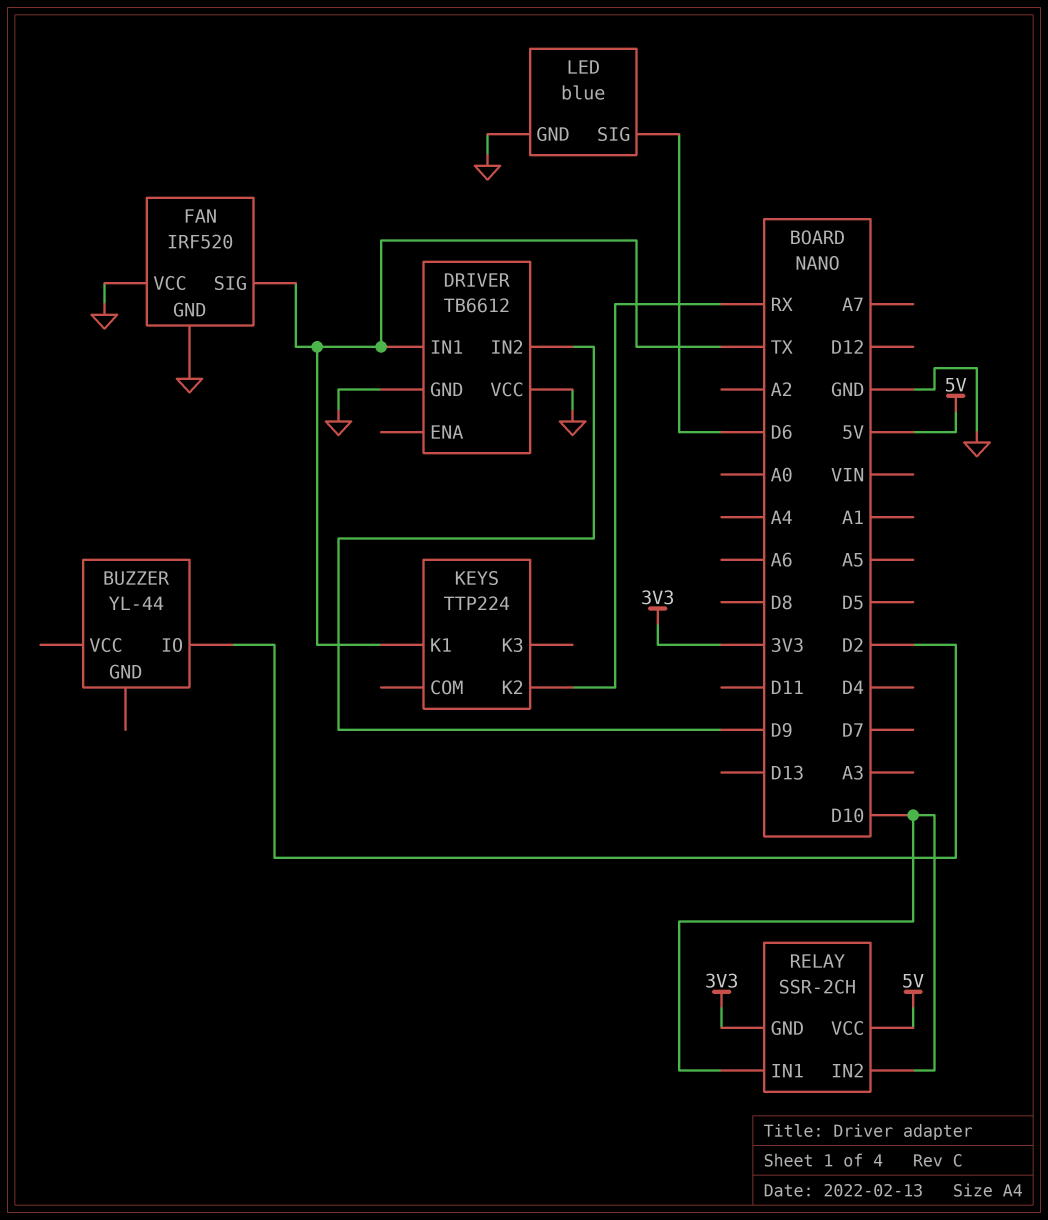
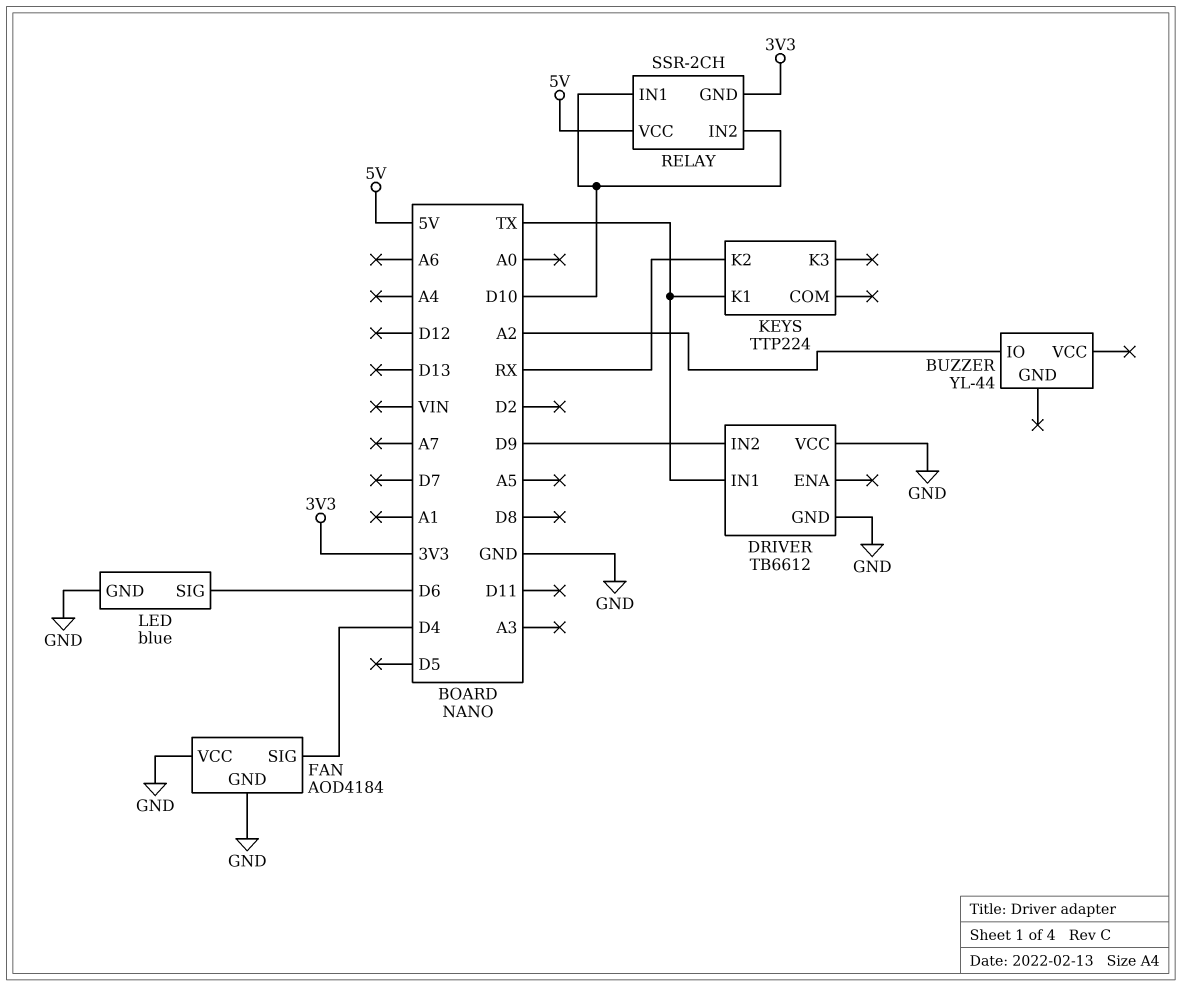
BUZZER pin IO: D2 -> A2
FAN: IRF520 -> AOD4184
FAN pin SIG: TX -> D4

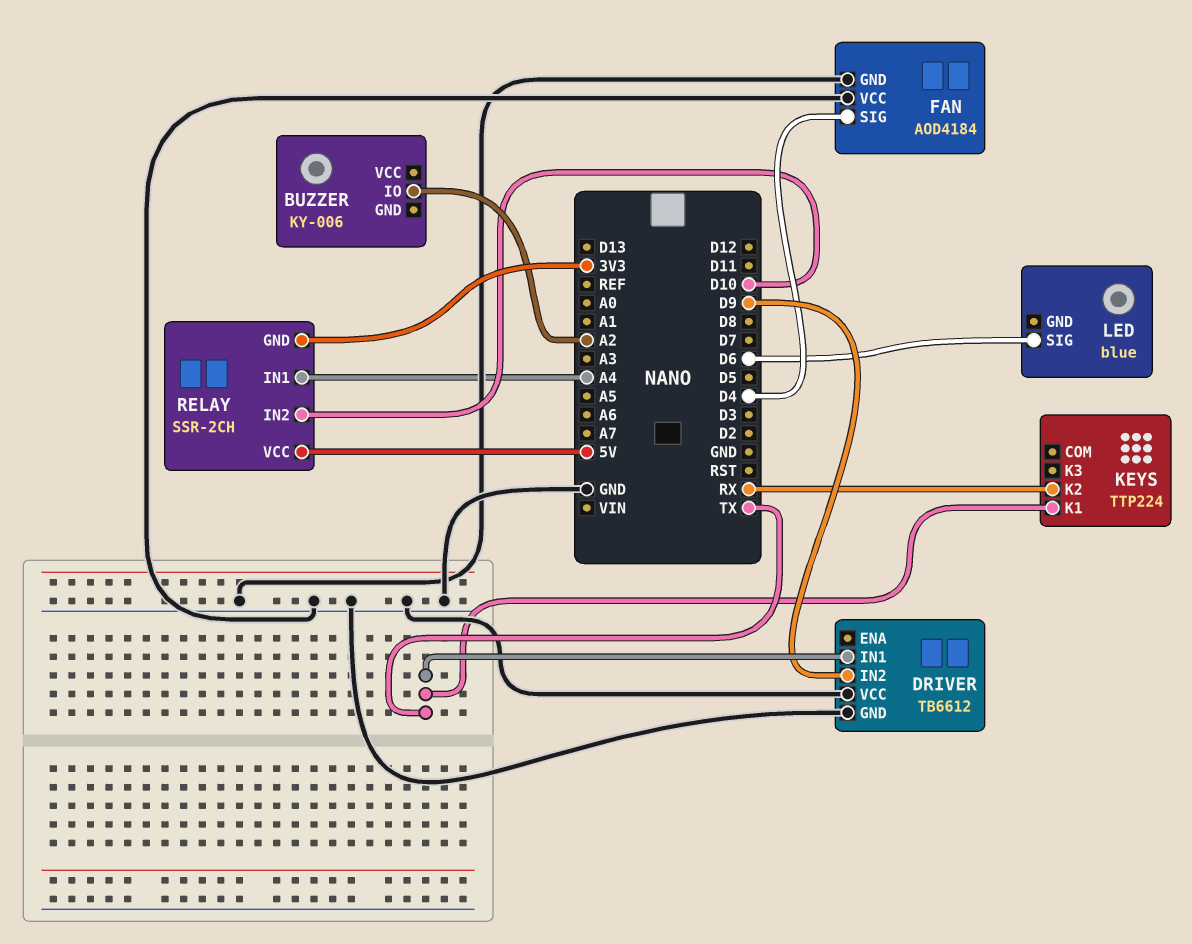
BUZZER: YL-44 -> KY-006
LED pin GND: GND -> none
RELAY pin IN1: D10 -> A4

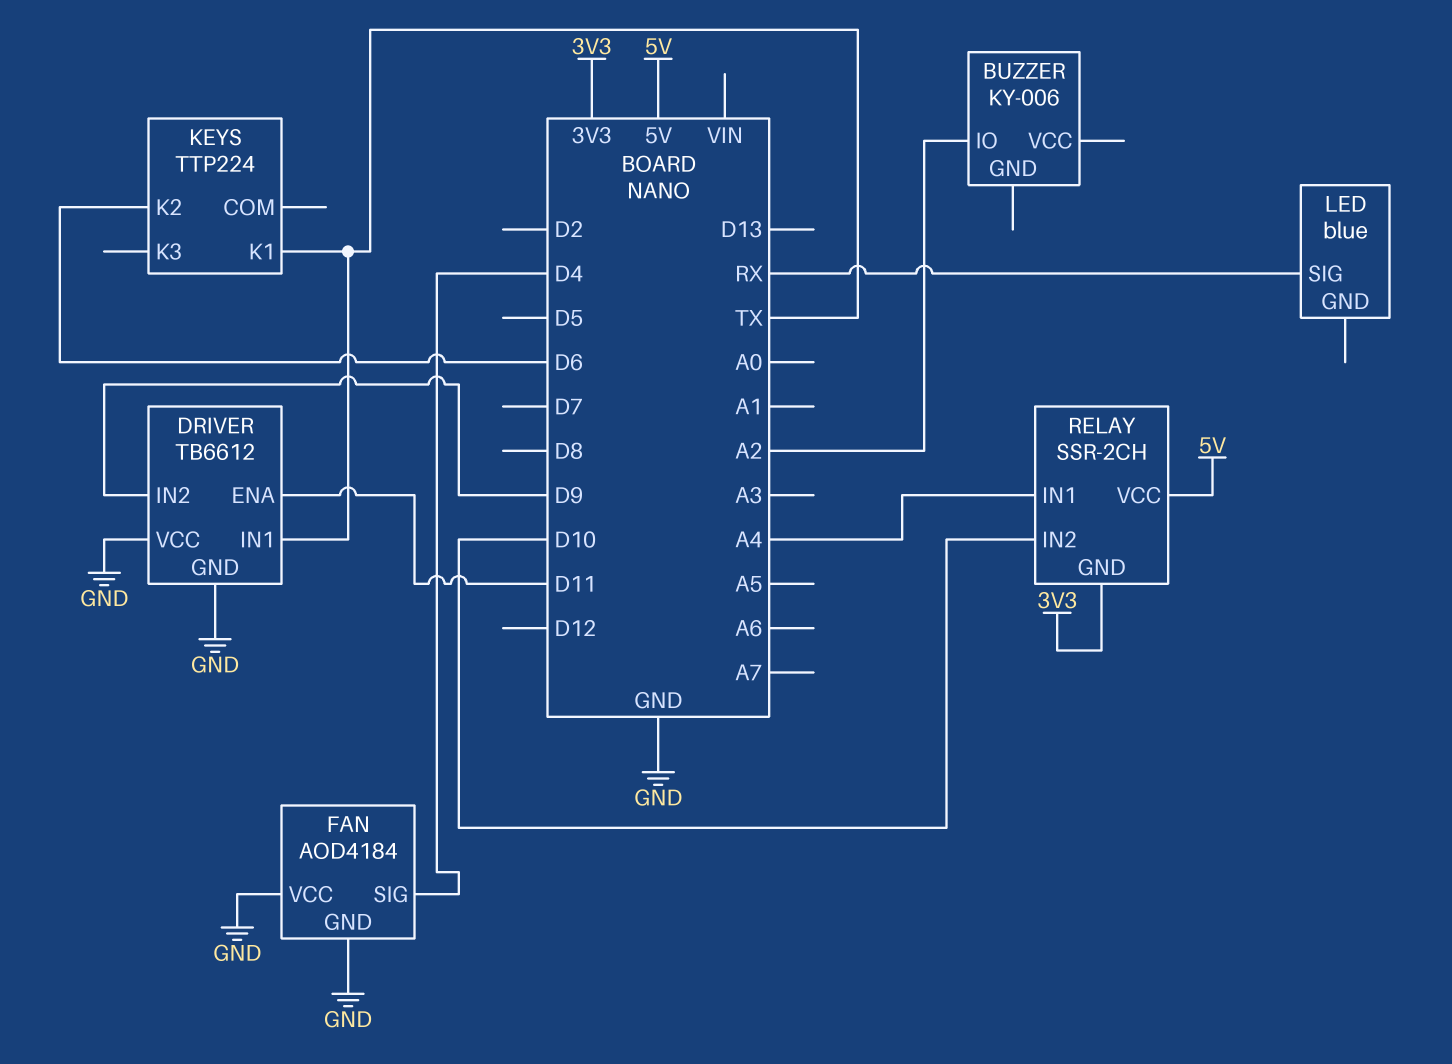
DRIVER pin ENA: none -> D11
KEYS pin K2: RX -> D6
LED pin SIG: D6 -> RX

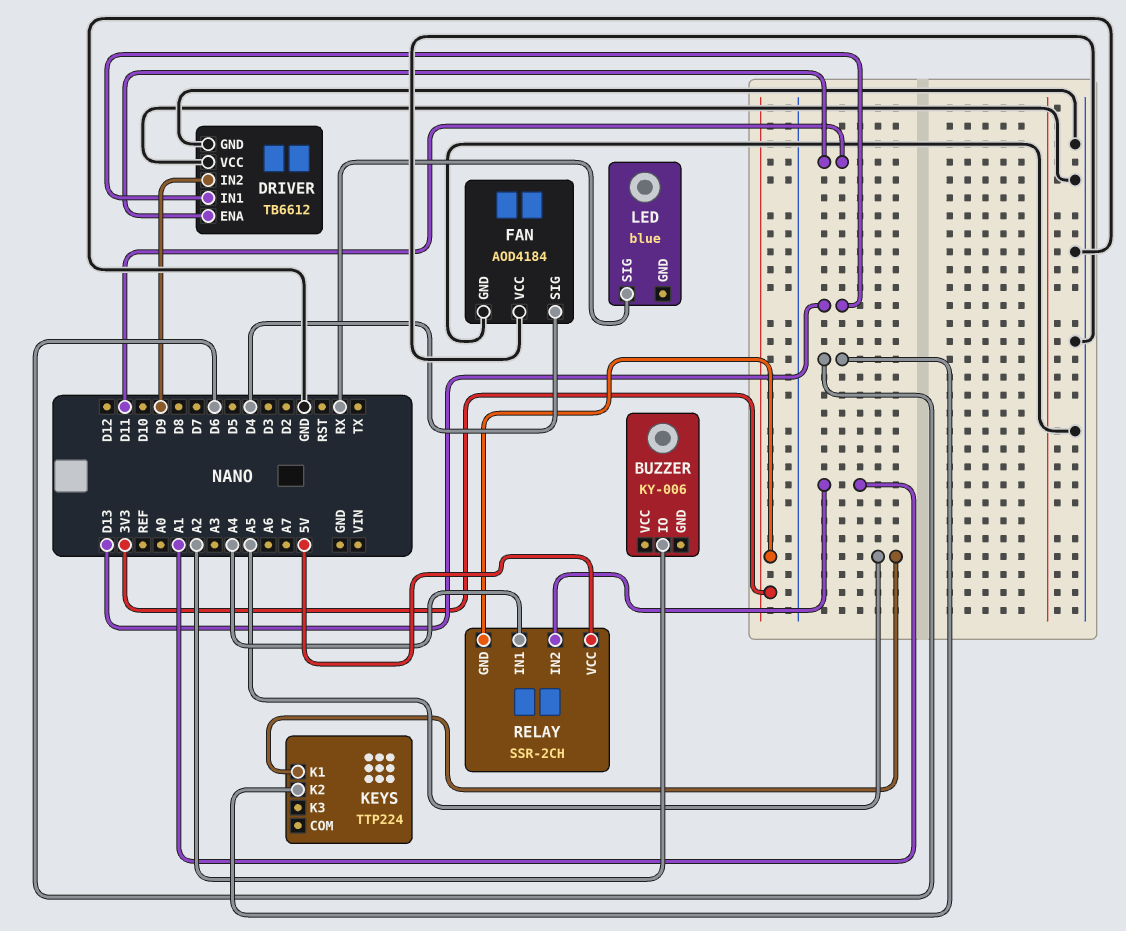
DRIVER pin IN1: TX -> D13
KEYS pin K1: TX -> A5
RELAY pin IN2: D10 -> A1

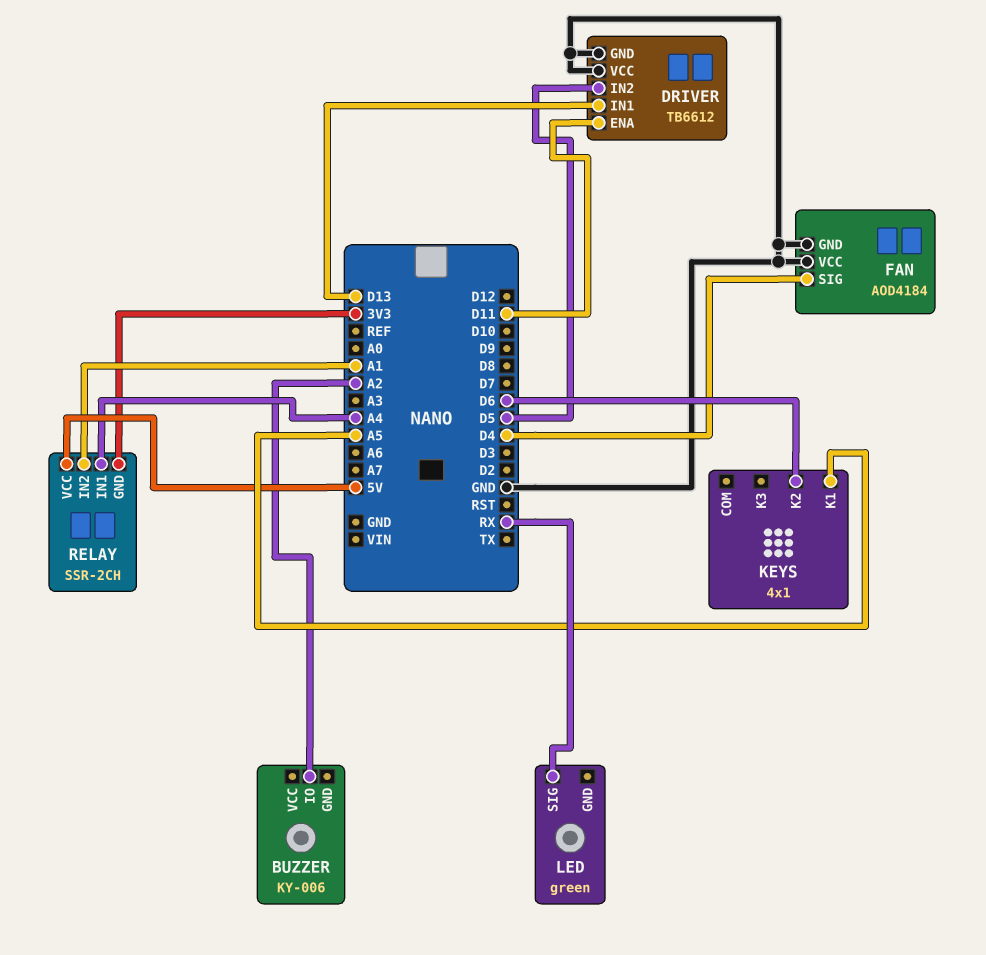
DRIVER pin IN2: D9 -> D5
KEYS: TTP224 -> 4x1
LED: blue -> green

